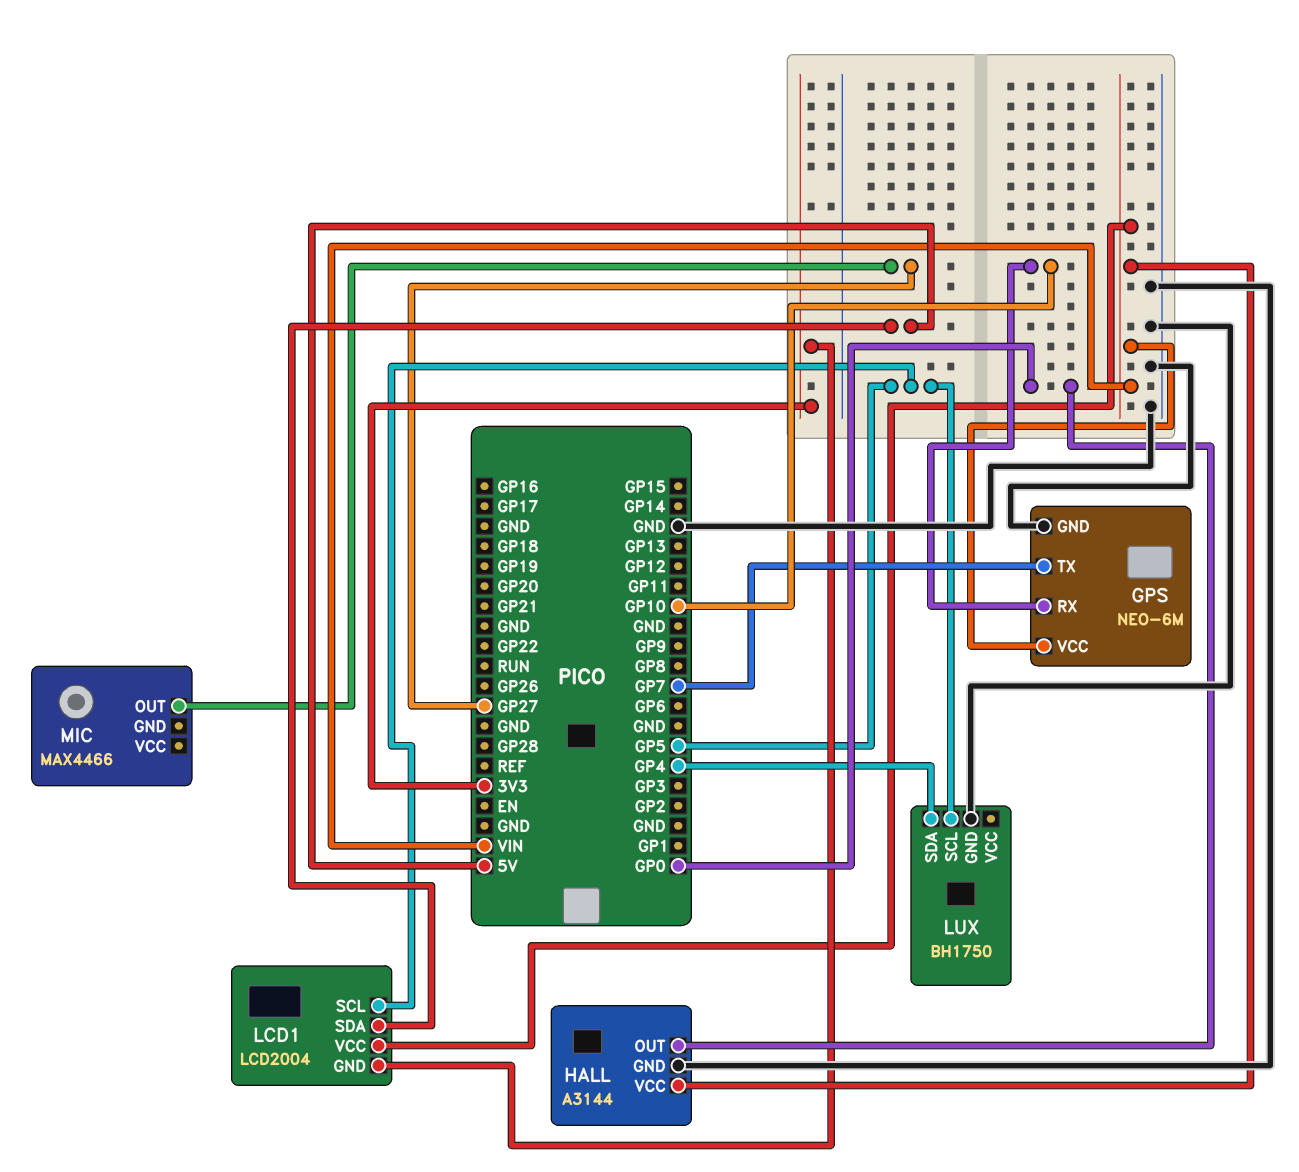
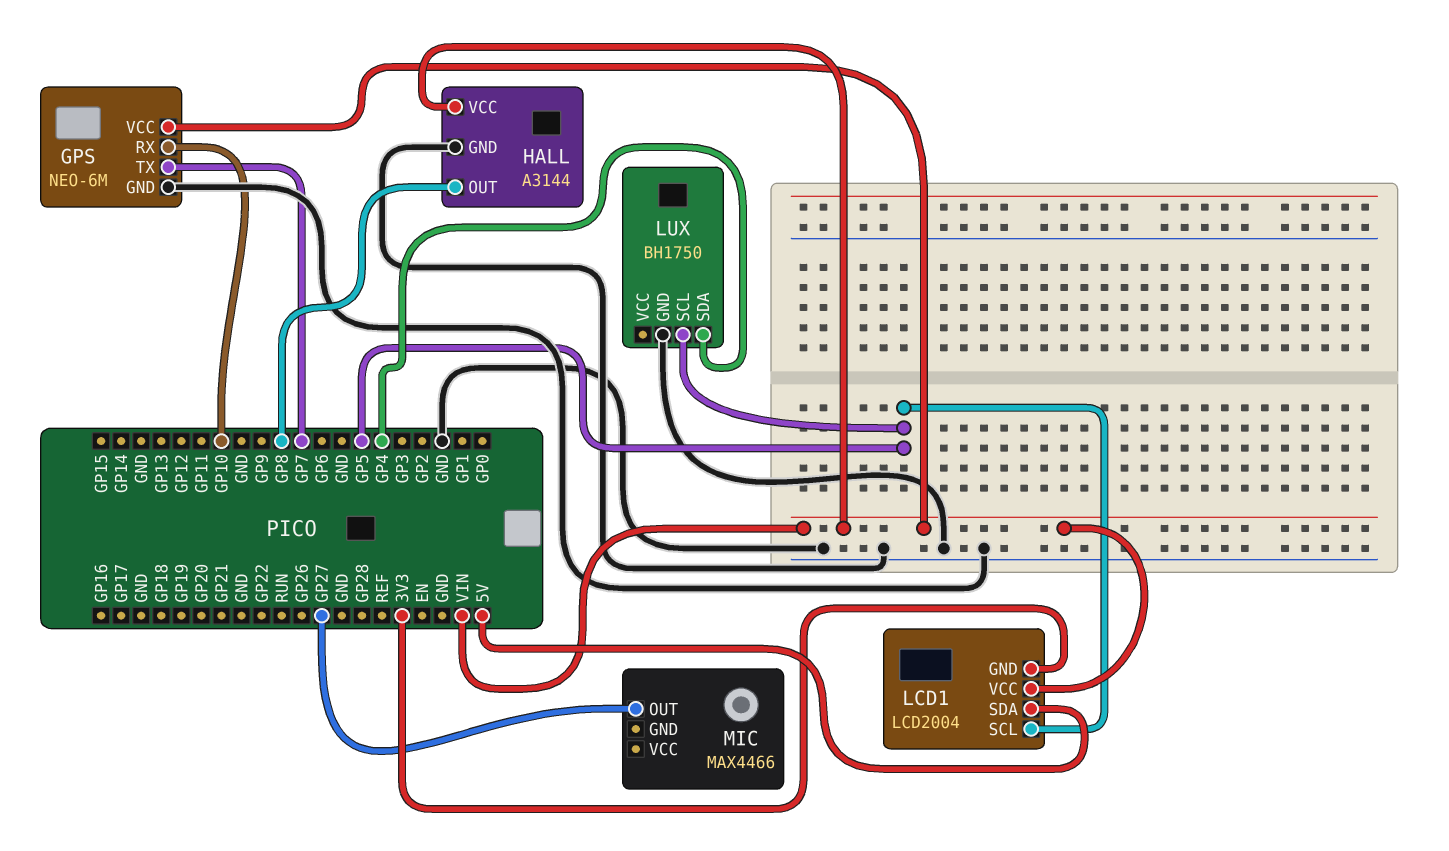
HALL pin OUT: GP0 -> GP8

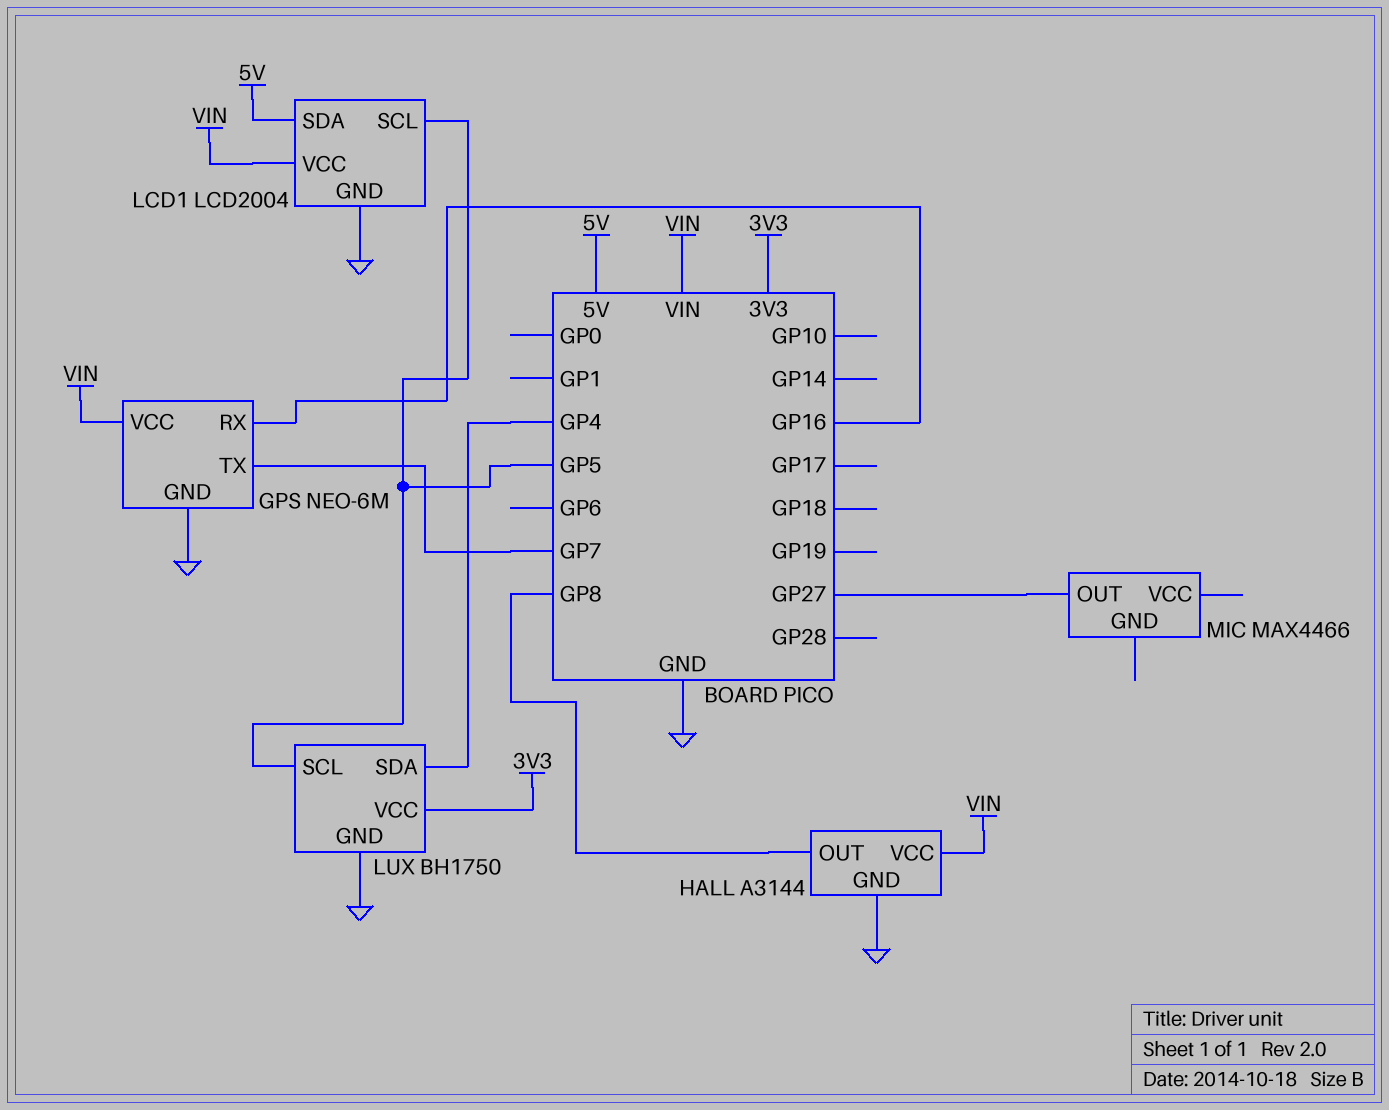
GPS pin RX: GP10 -> GP16
LCD1 pin GND: 3V3 -> GND
LUX pin VCC: none -> 3V3

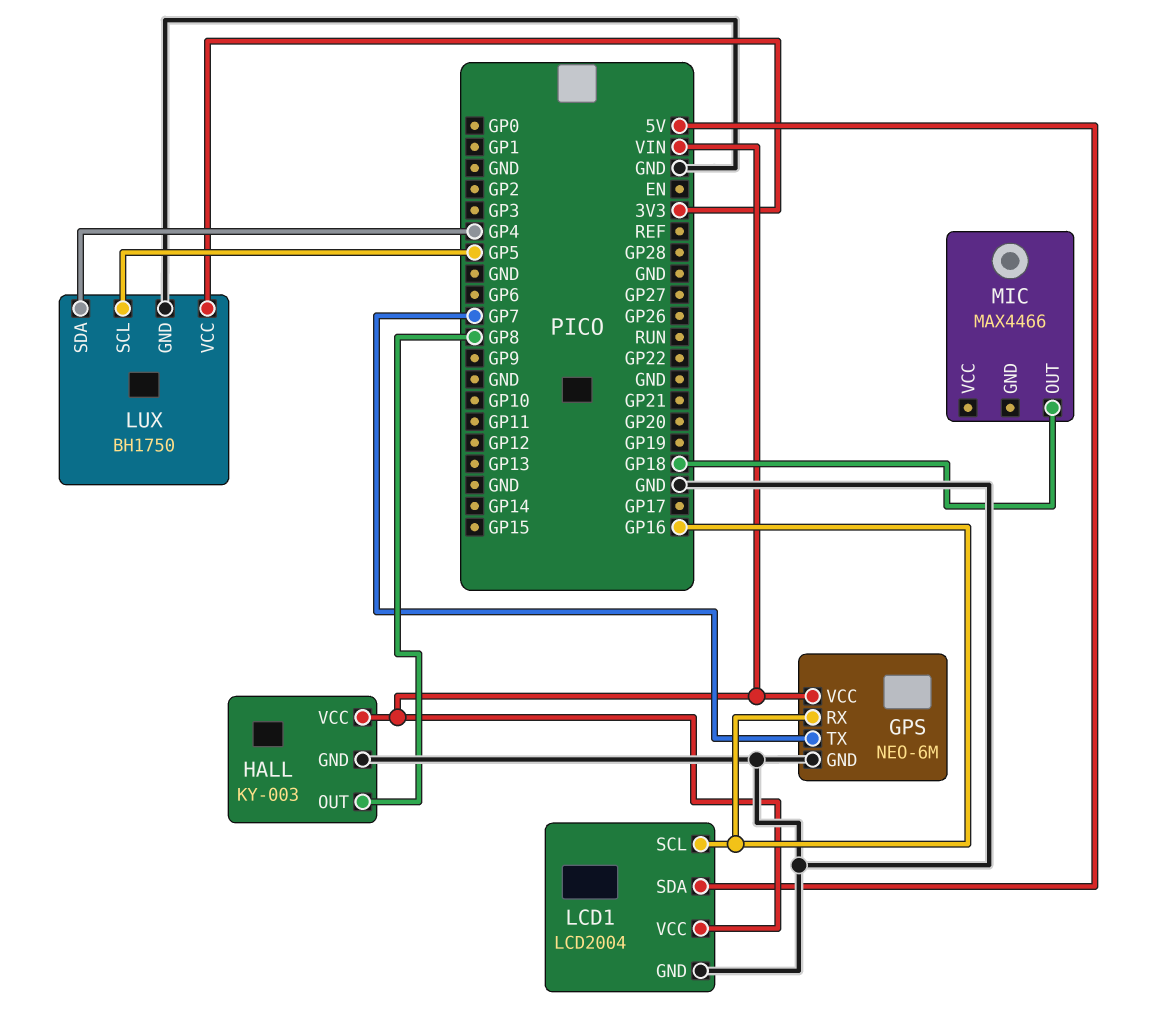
HALL: A3144 -> KY-003
LCD1 pin SCL: GP5 -> GP16
MIC pin OUT: GP27 -> GP18

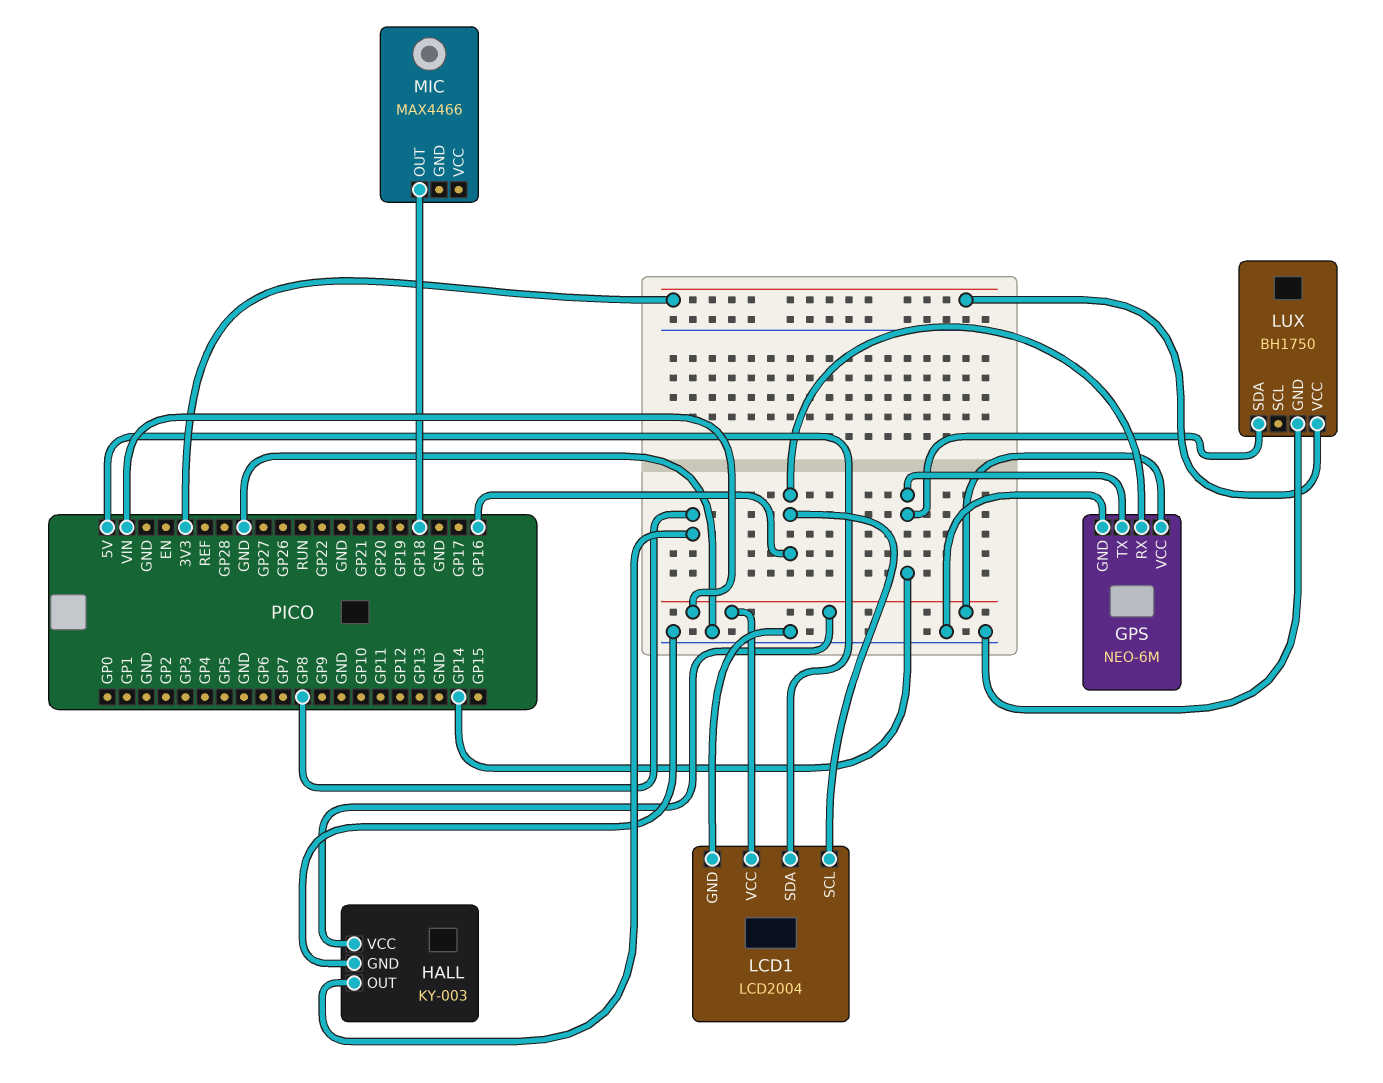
GPS pin TX: GP7 -> GP14
LUX pin SCL: GP5 -> none
LUX pin SDA: GP4 -> GP14

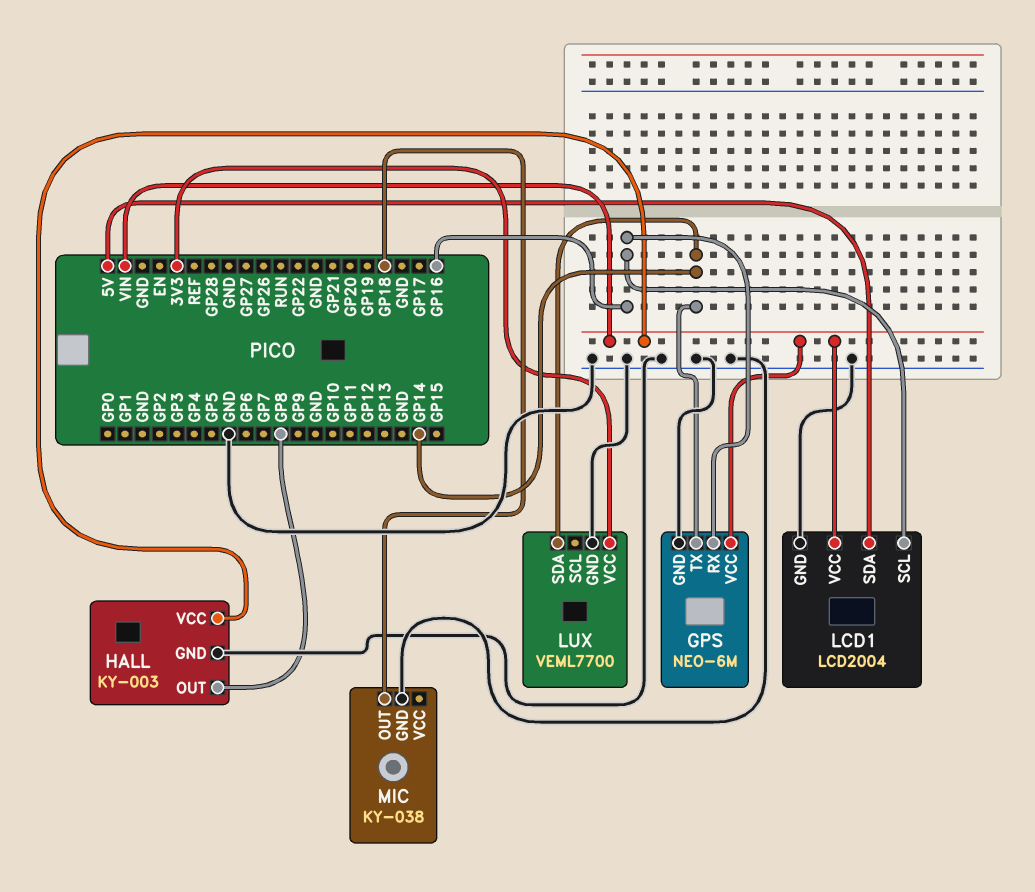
LUX: BH1750 -> VEML7700
MIC: MAX4466 -> KY-038
MIC pin GND: none -> GND

